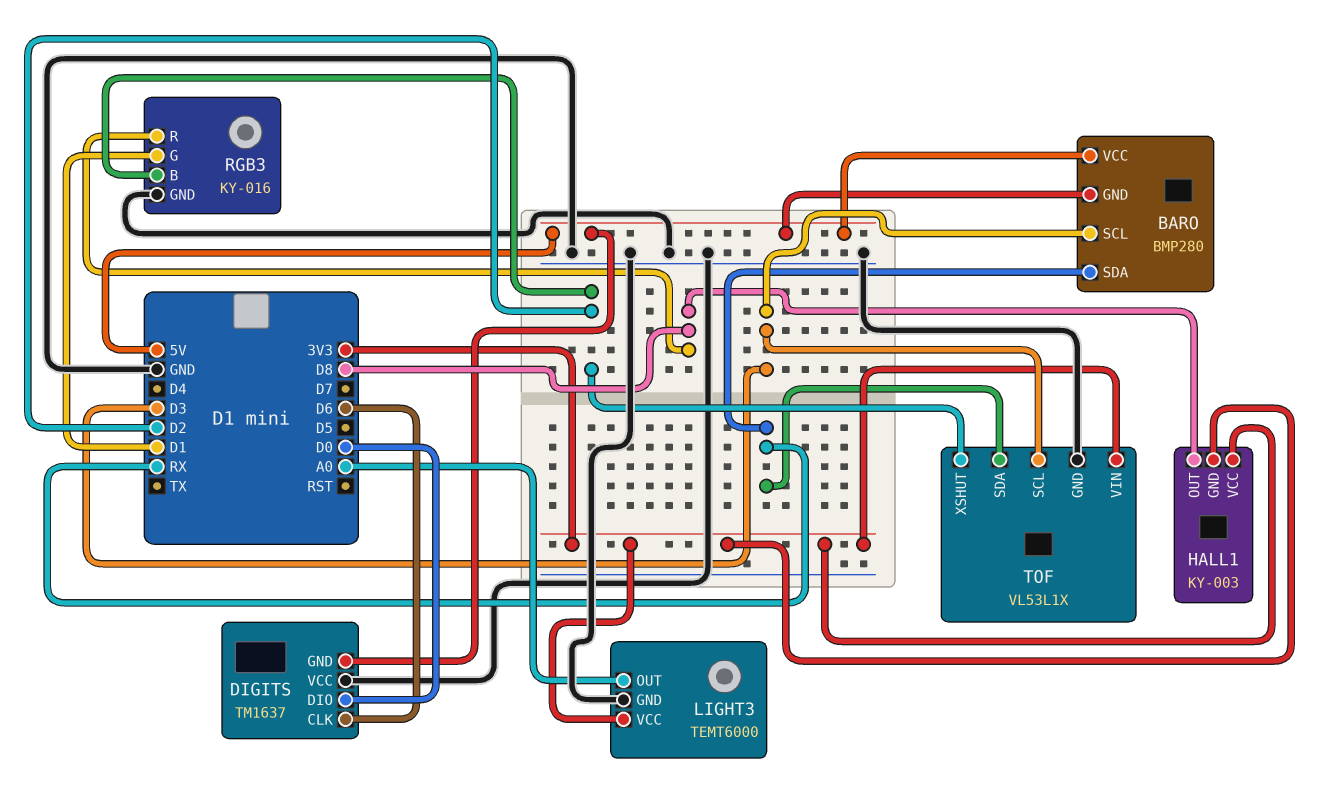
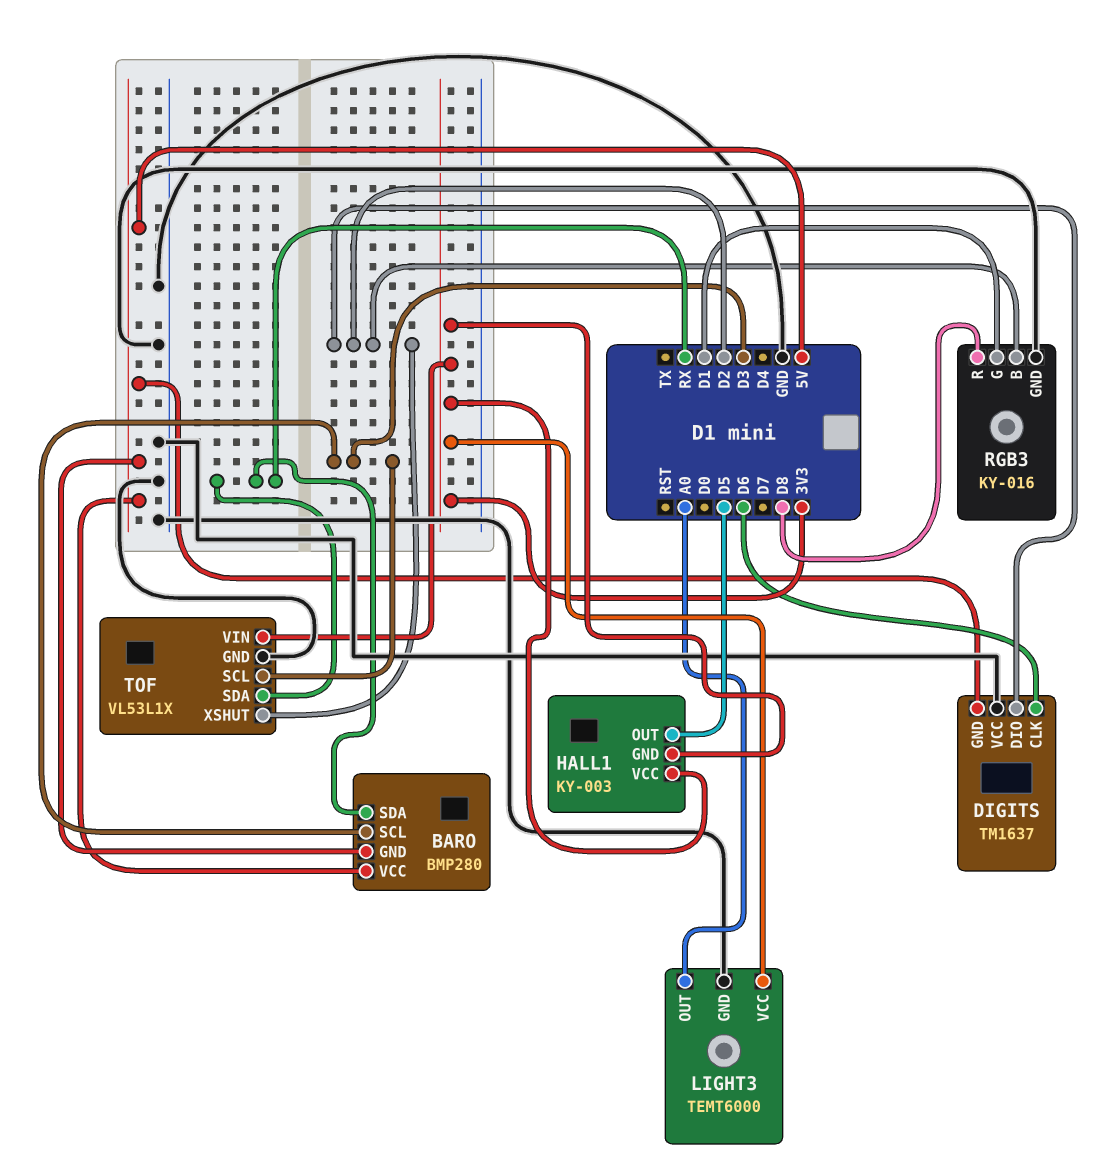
DIGITS pin DIO: D0 -> D2
HALL1 pin OUT: D8 -> D5

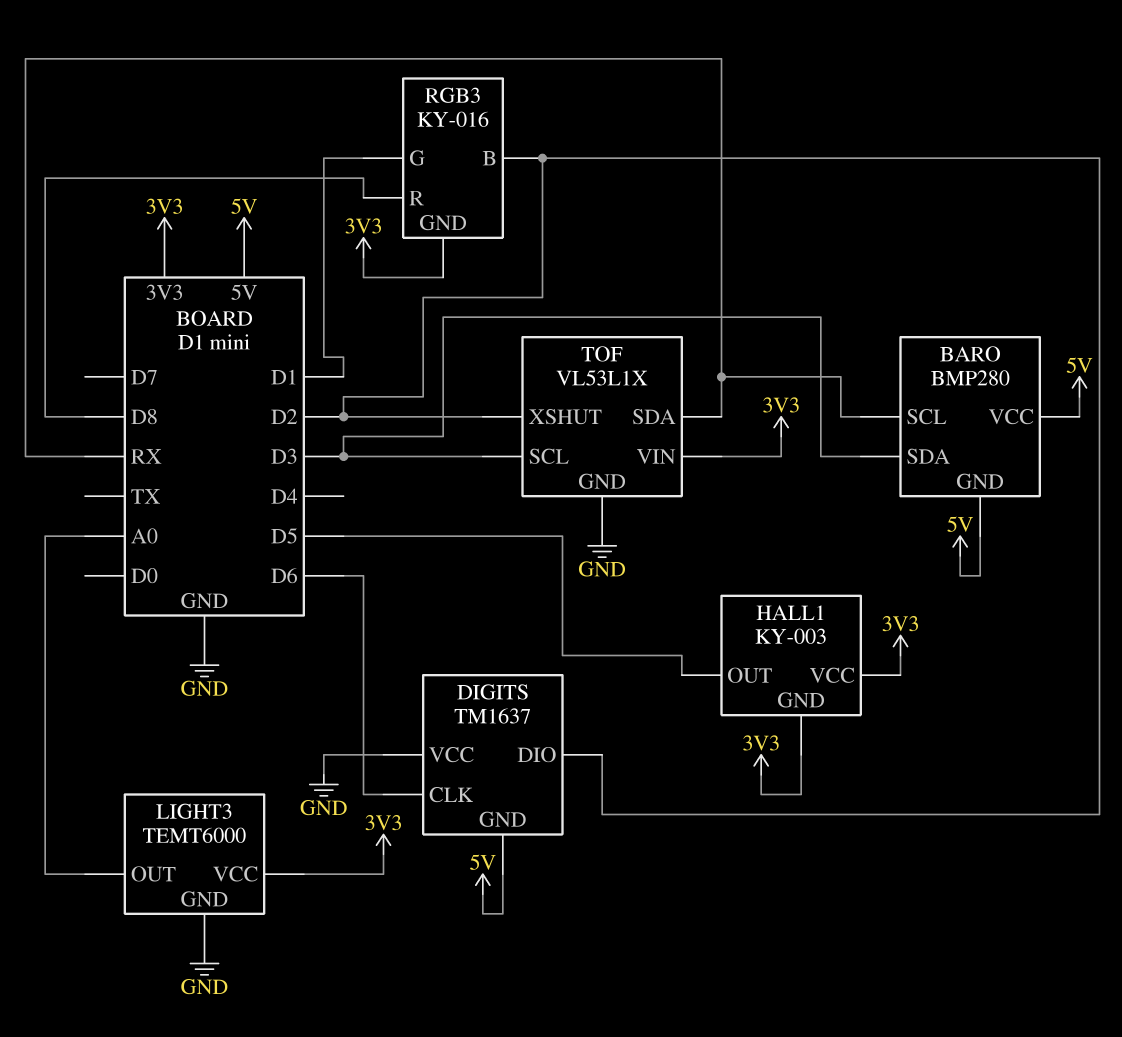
BARO pin SCL: D3 -> RX
BARO pin SDA: RX -> D3
RGB3 pin GND: GND -> 3V3

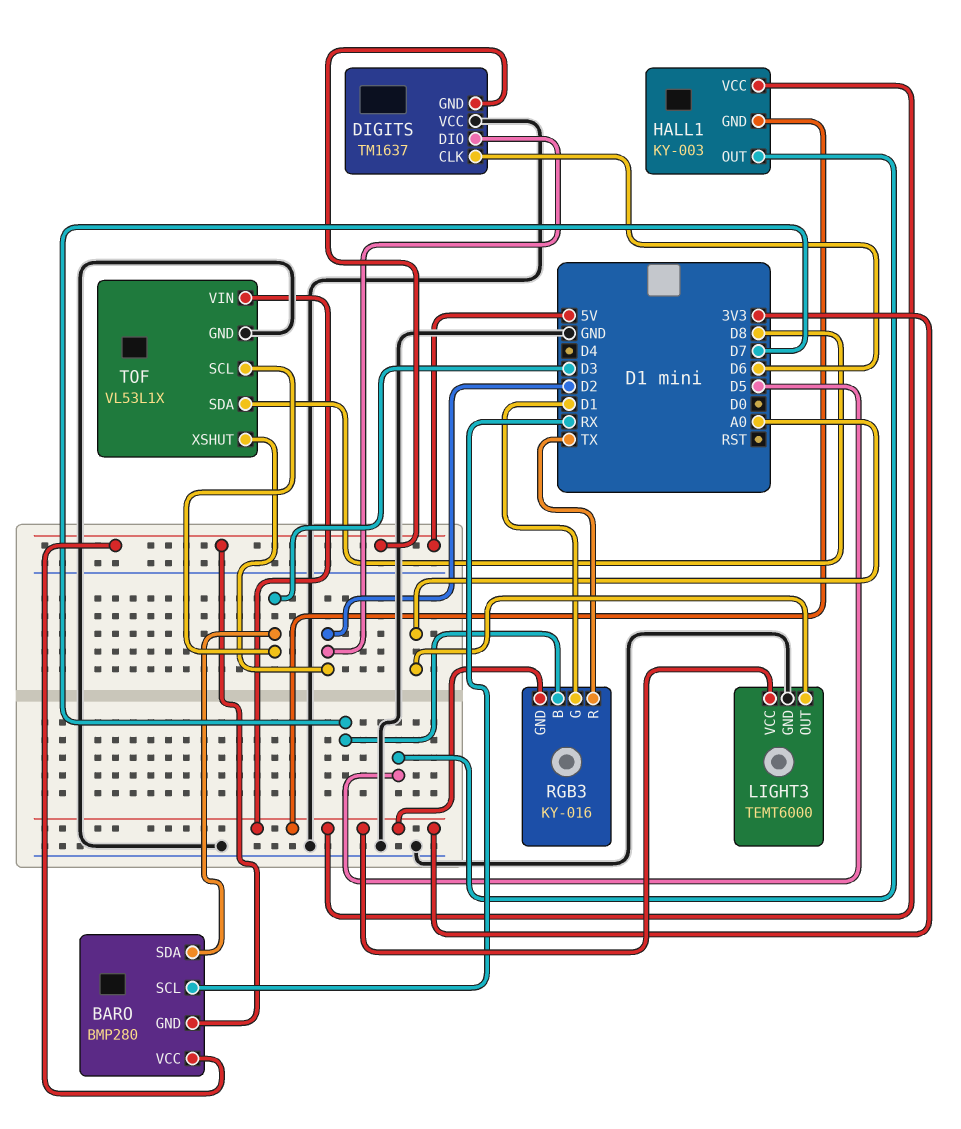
RGB3 pin B: D2 -> D7
RGB3 pin R: D8 -> TX
TOF pin SDA: RX -> D8

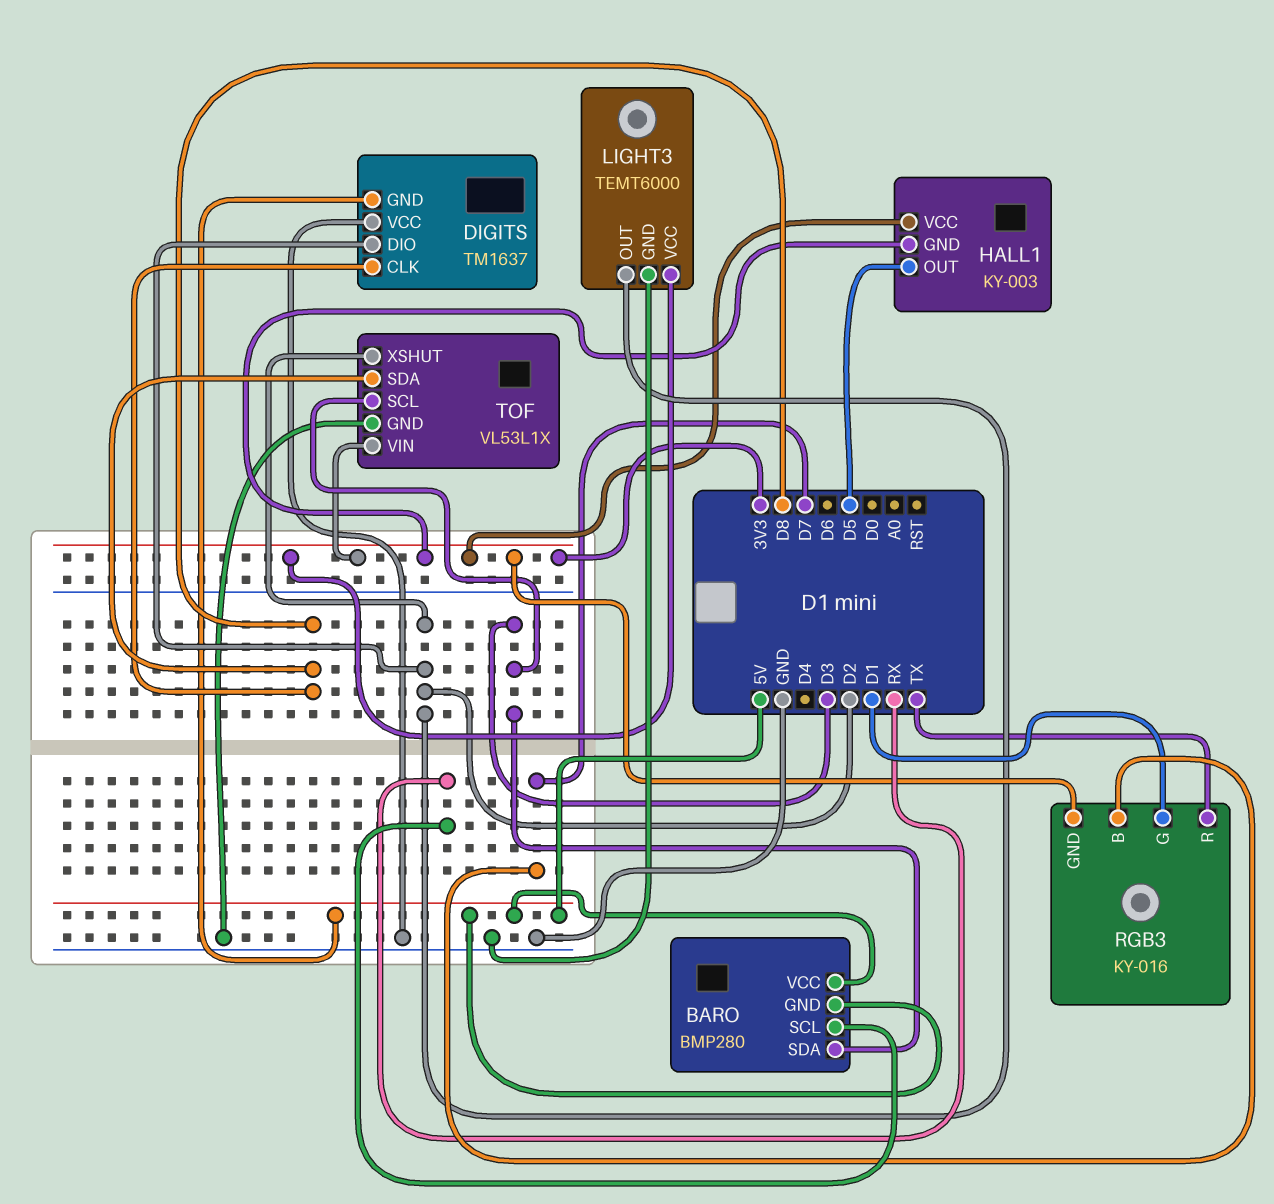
DIGITS pin CLK: D6 -> D8
LIGHT3 pin OUT: A0 -> D2

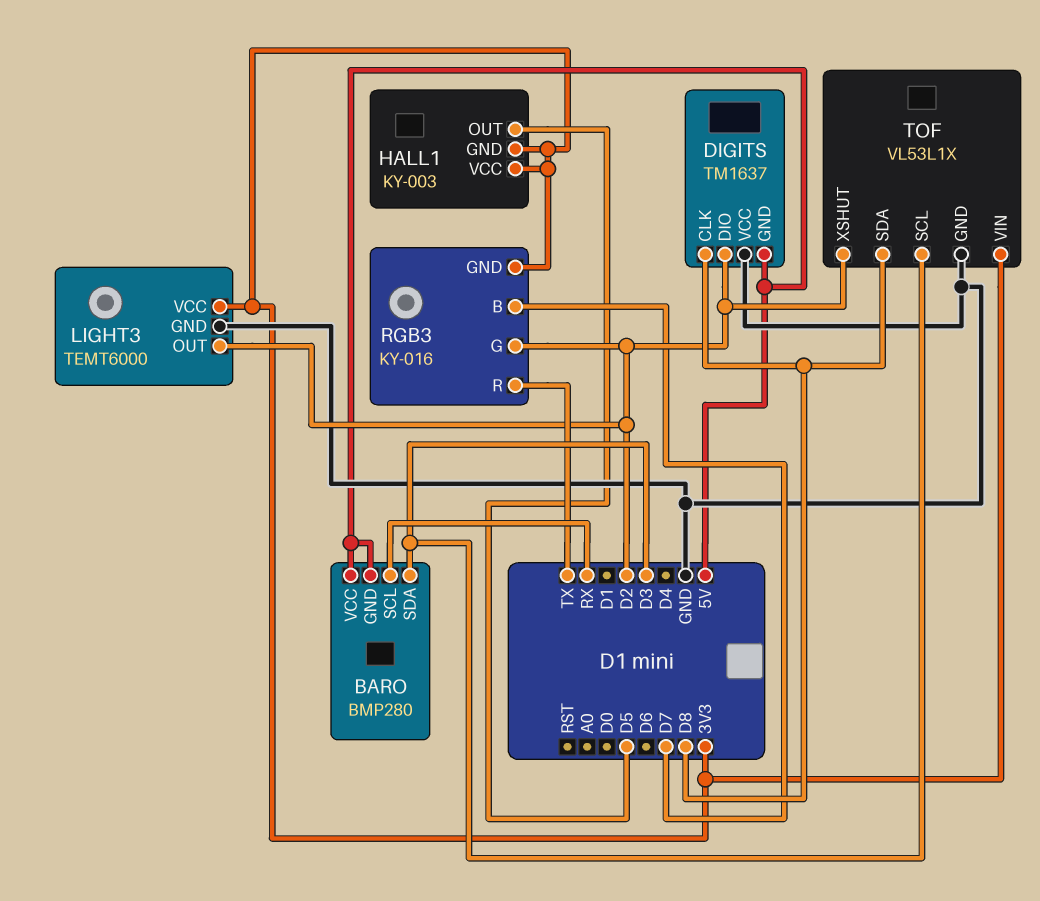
RGB3 pin G: D1 -> D2

